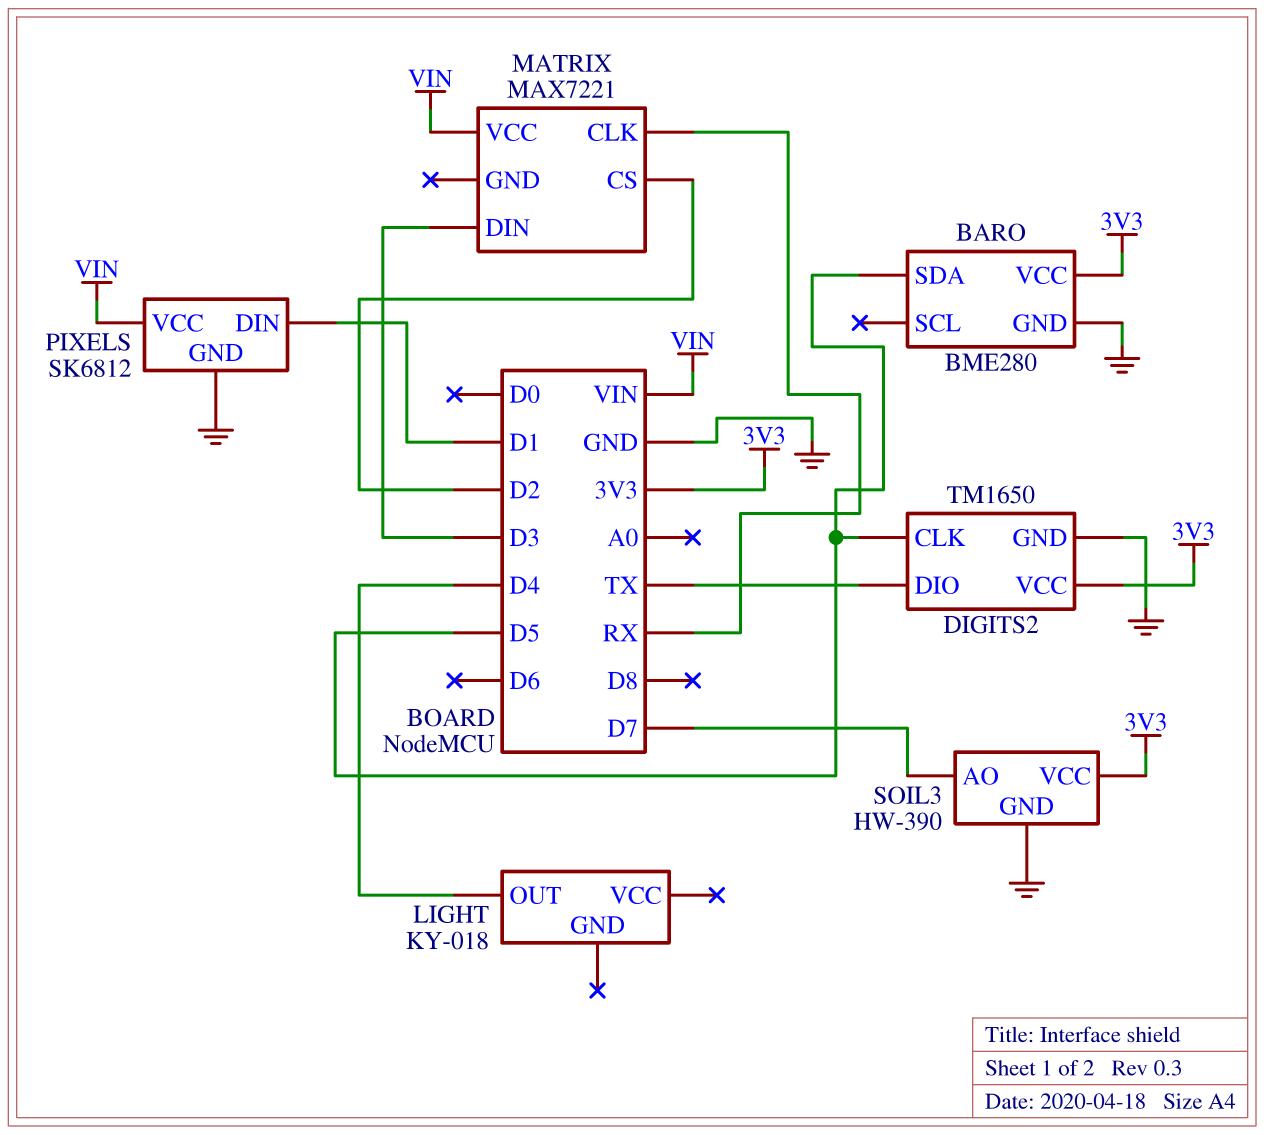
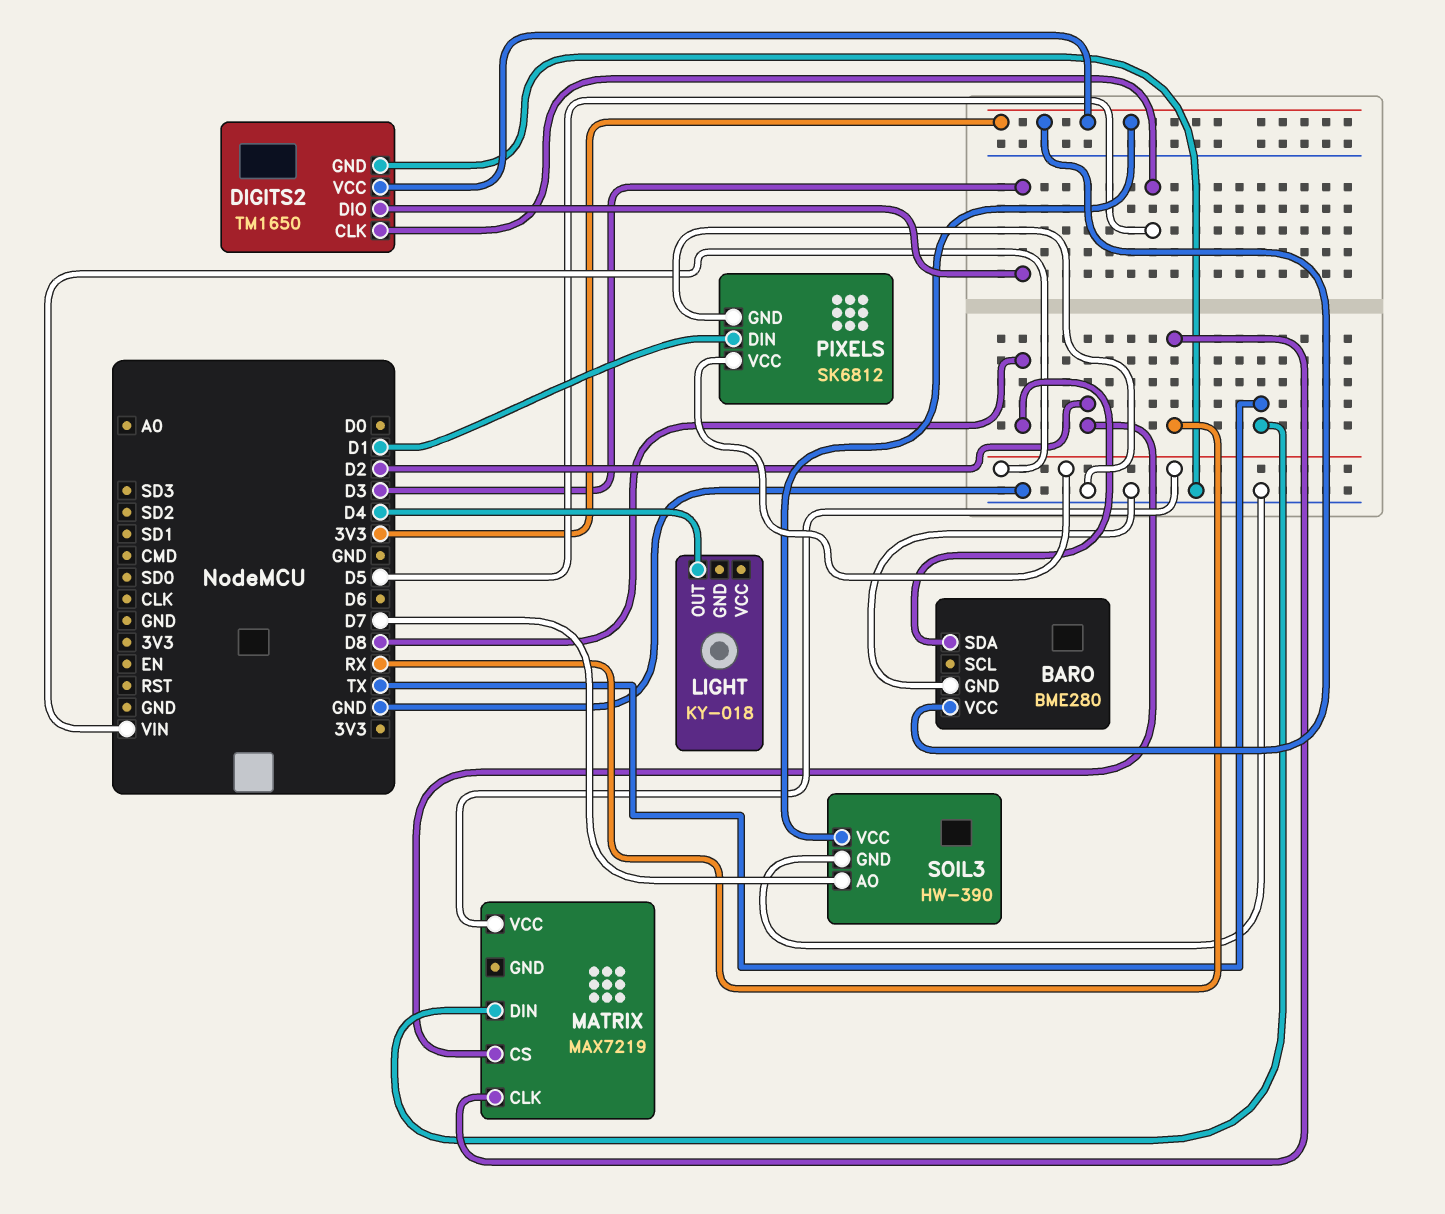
BARO pin SDA: D5 -> D8
DIGITS2 pin DIO: TX -> D3
MATRIX: MAX7221 -> MAX7219
MATRIX pin DIN: D3 -> TX

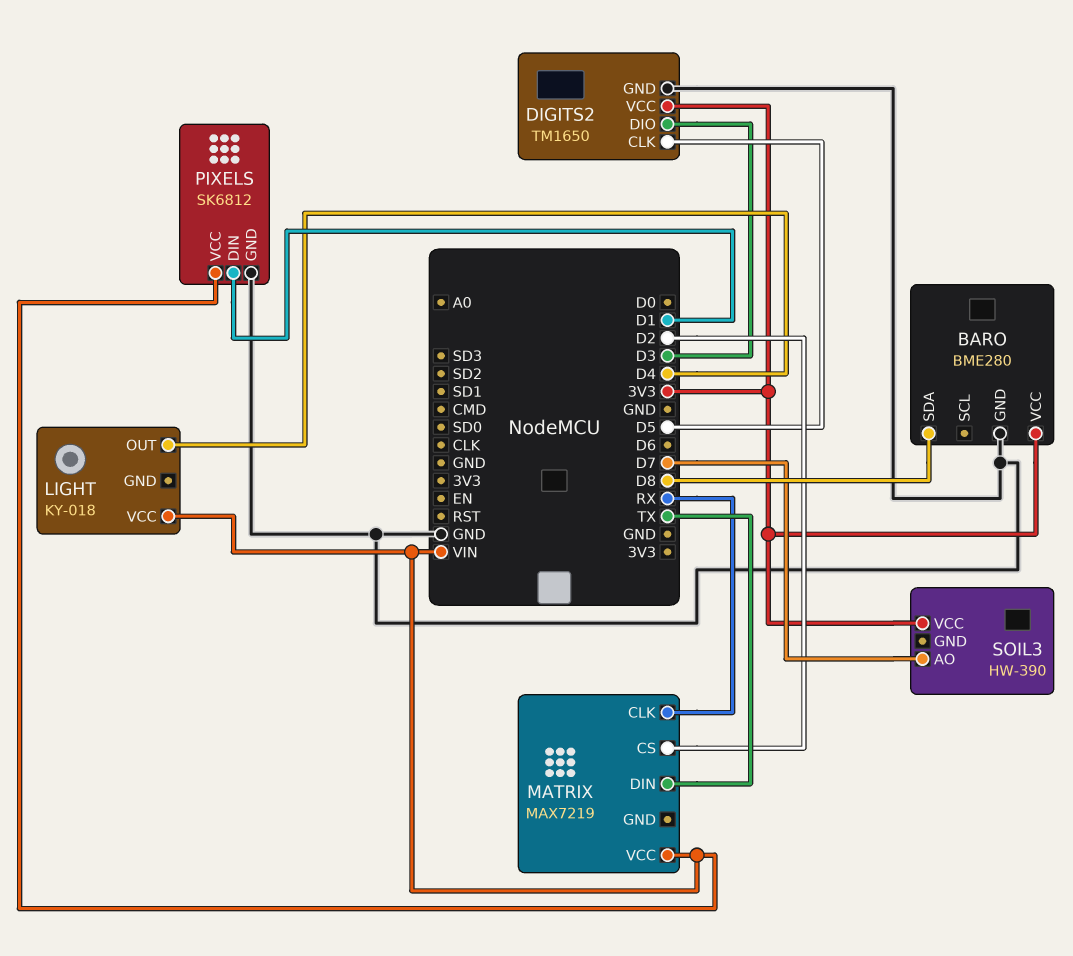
LIGHT pin VCC: none -> VIN
SOIL3 pin GND: GND -> none

